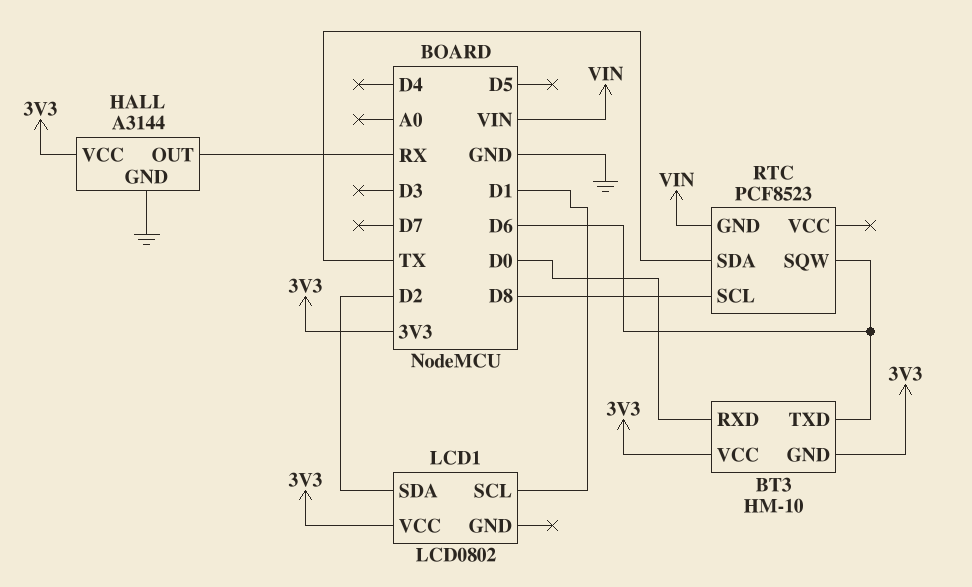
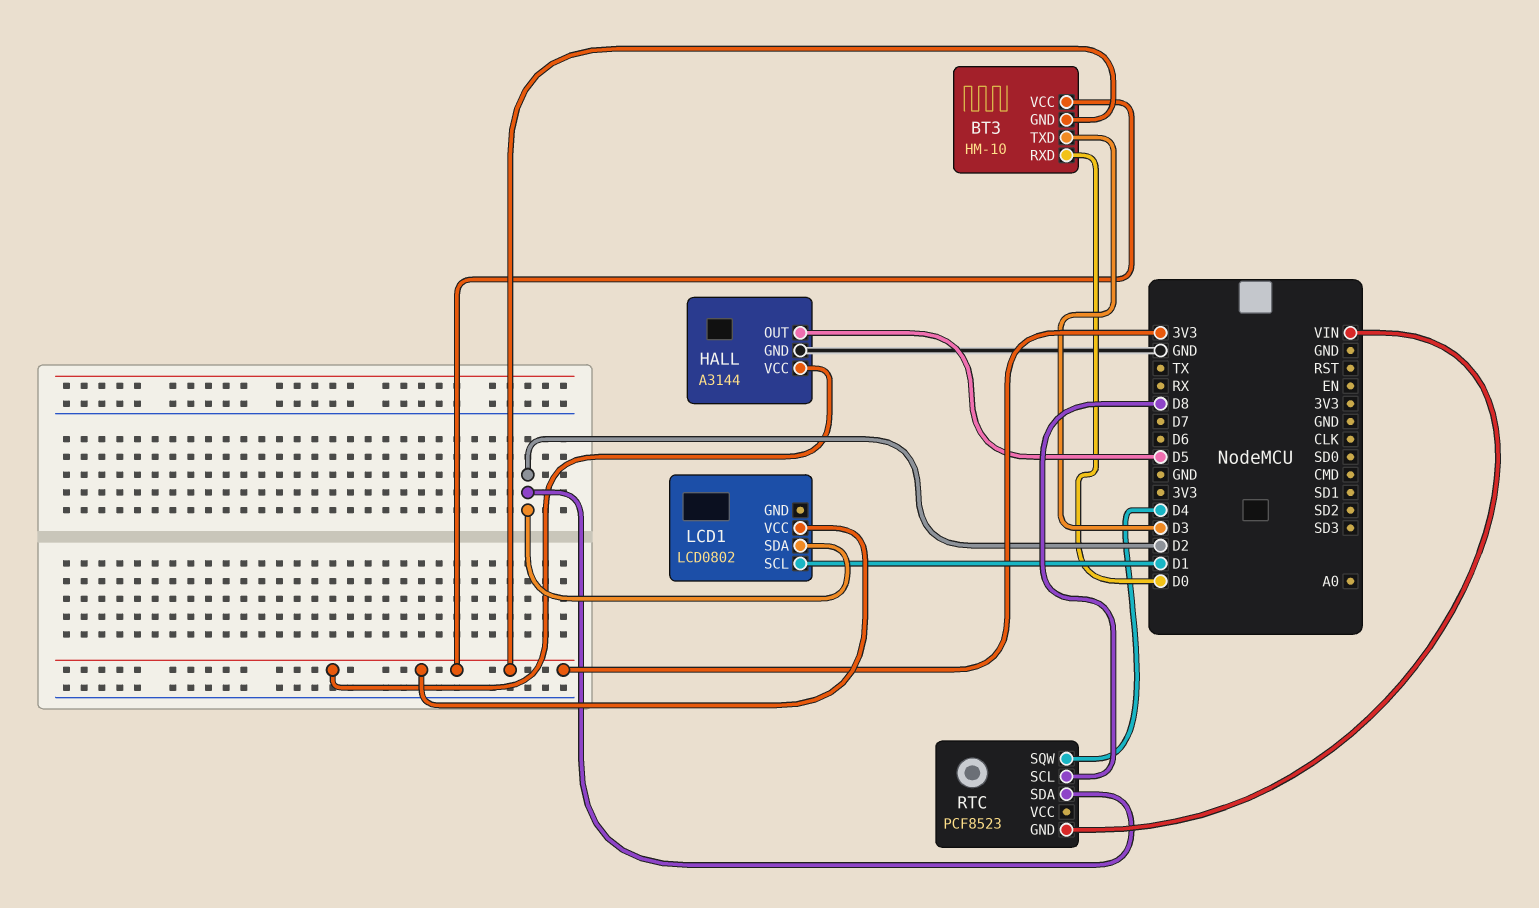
BT3 pin TXD: D6 -> D3
HALL pin OUT: RX -> D5
RTC pin SDA: TX -> D2
RTC pin SQW: D6 -> D4

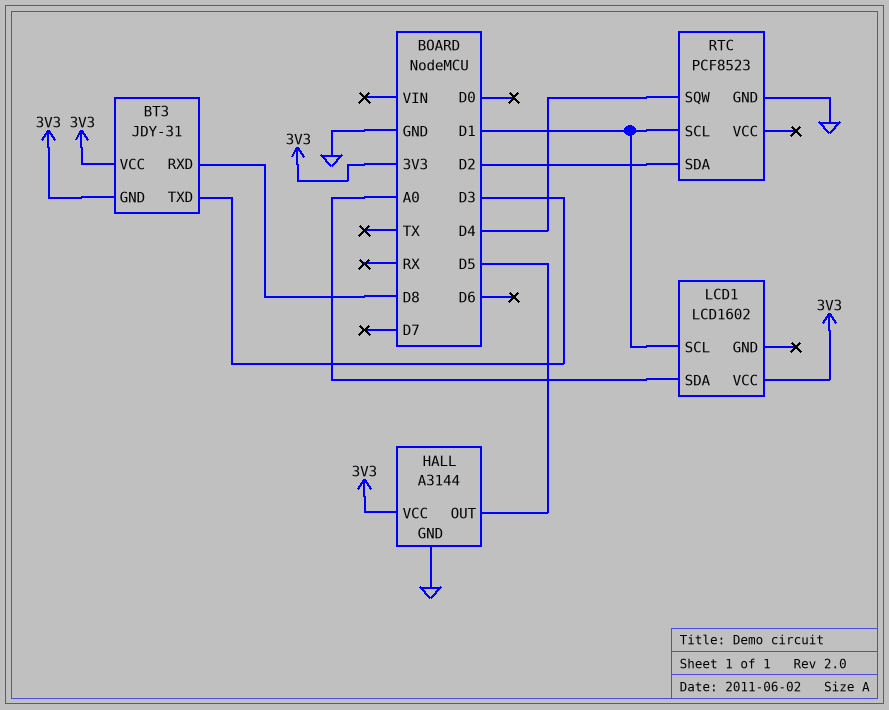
BT3: HM-10 -> JDY-31
BT3 pin RXD: D0 -> D8
LCD1: LCD0802 -> LCD1602
LCD1 pin SDA: D2 -> A0
RTC pin GND: VIN -> GND
RTC pin SCL: D8 -> D1

